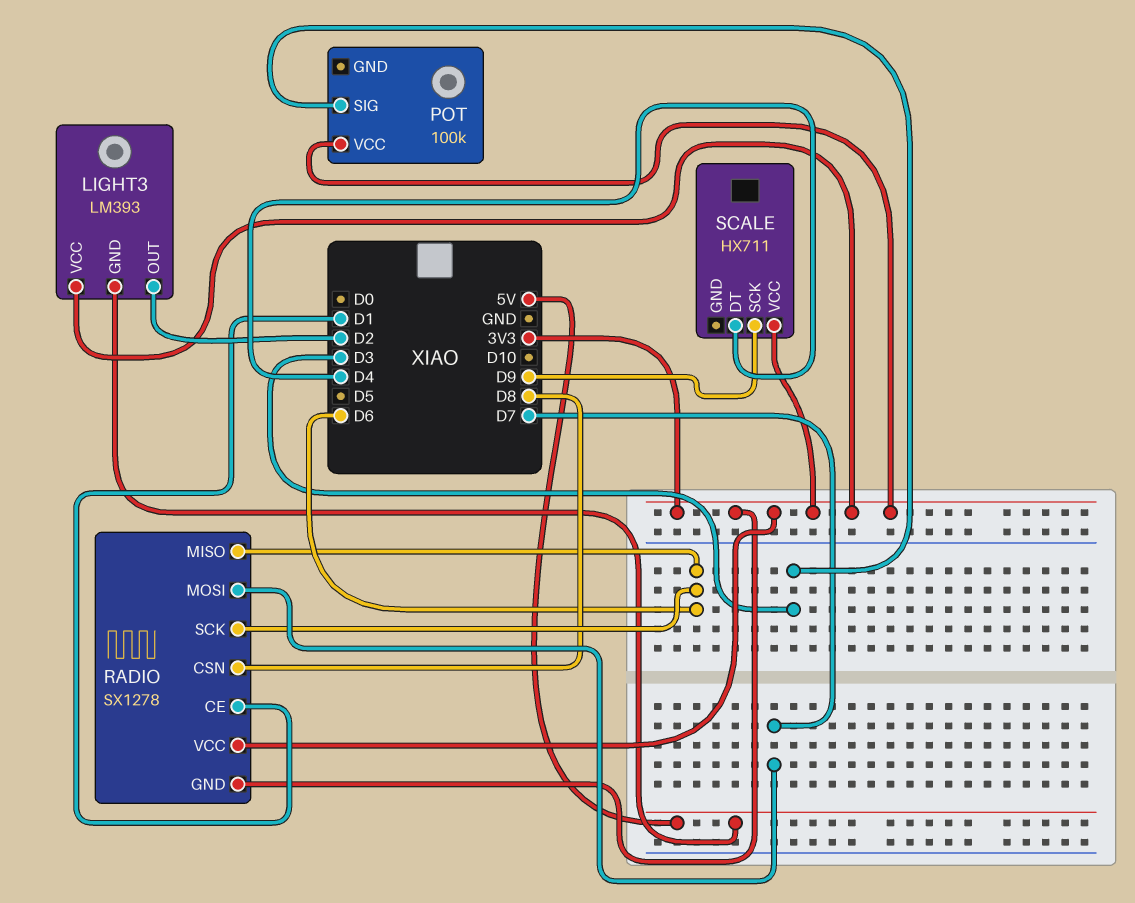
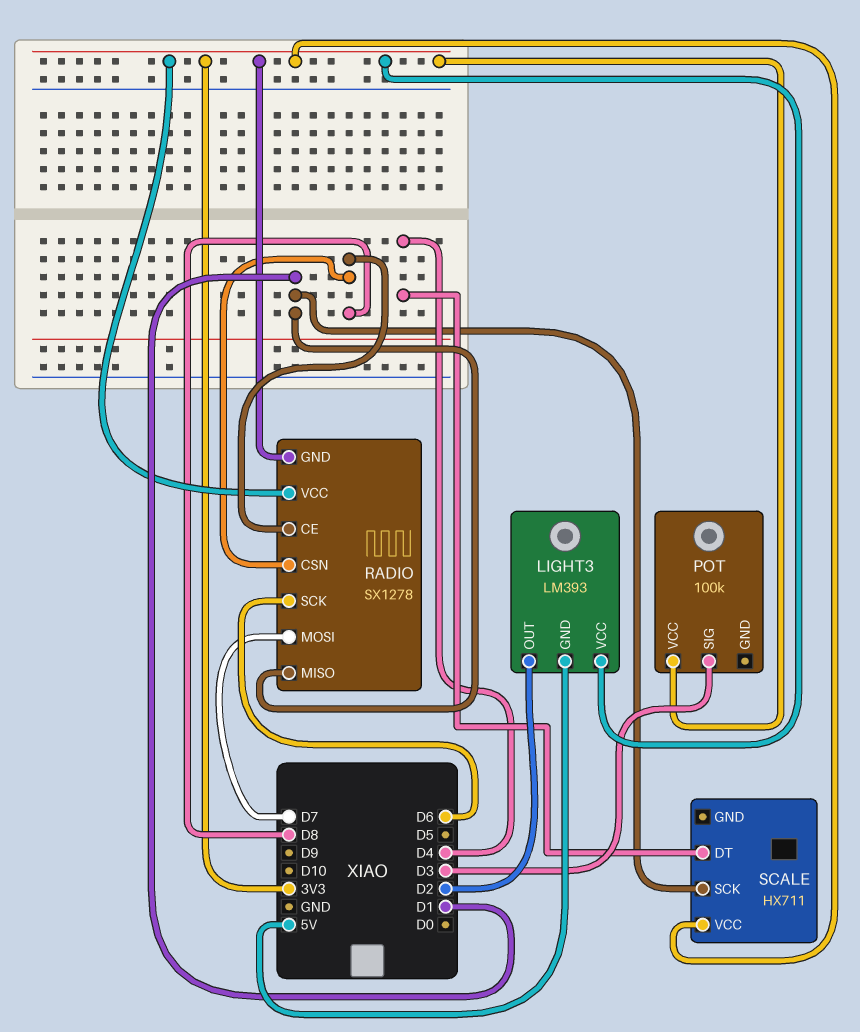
RADIO pin CE: D1 -> D8
RADIO pin MISO: D6 -> D1
SCALE pin SCK: D9 -> D1

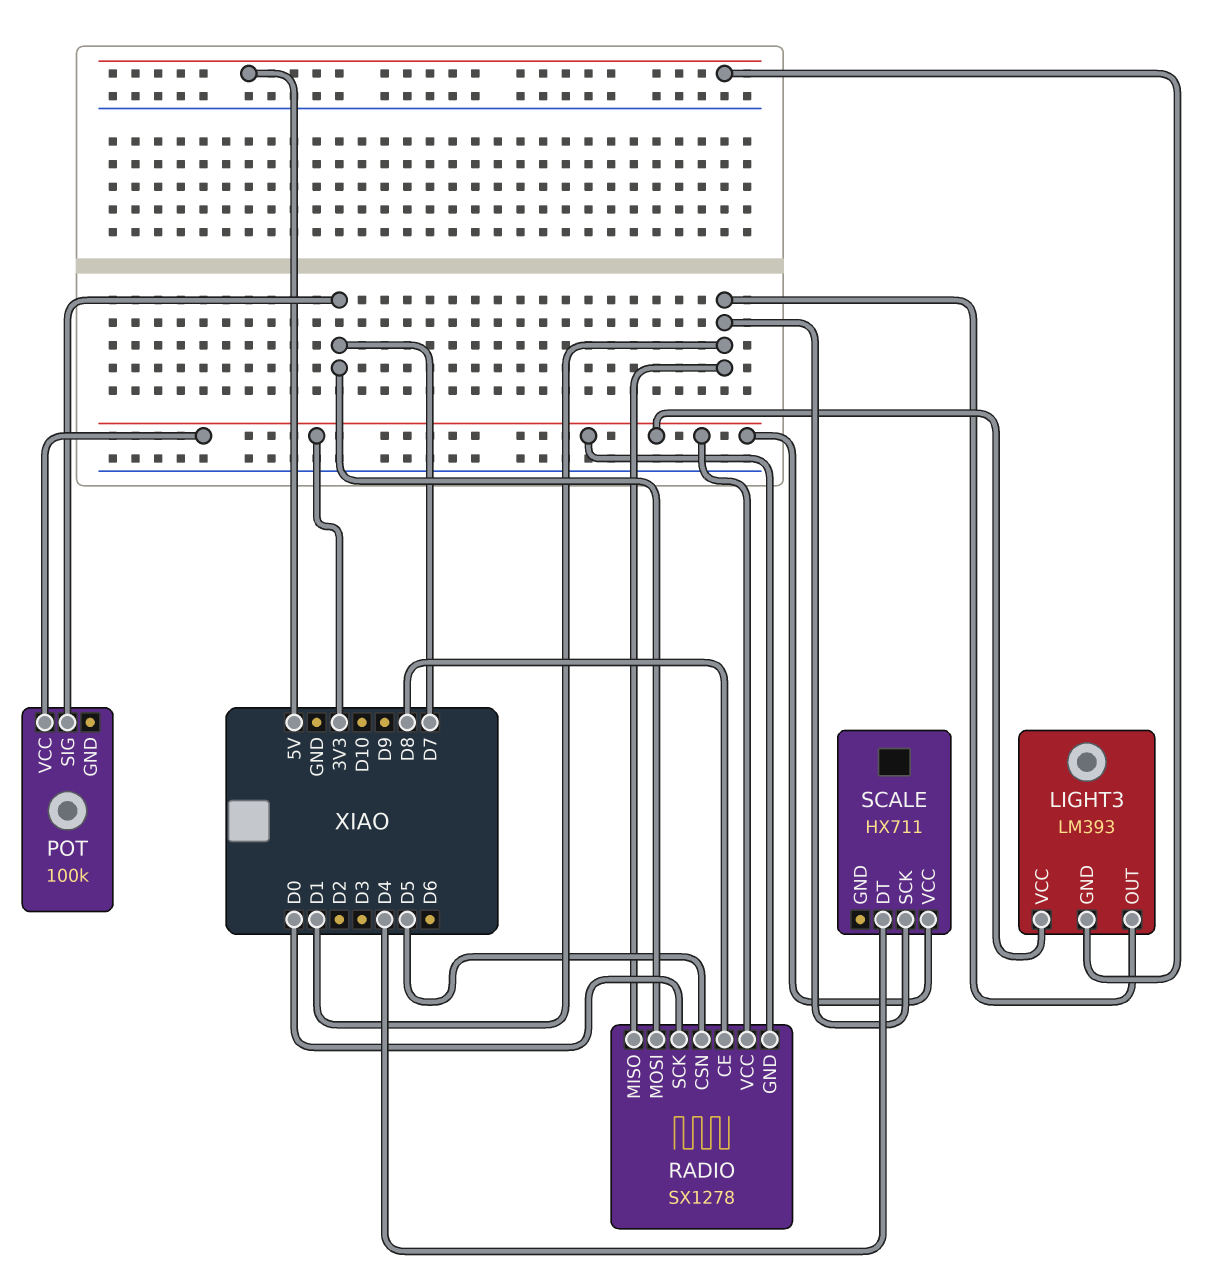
LIGHT3 pin OUT: D2 -> D1
POT pin SIG: D3 -> D7
RADIO pin CSN: D8 -> D5
RADIO pin SCK: D6 -> D0

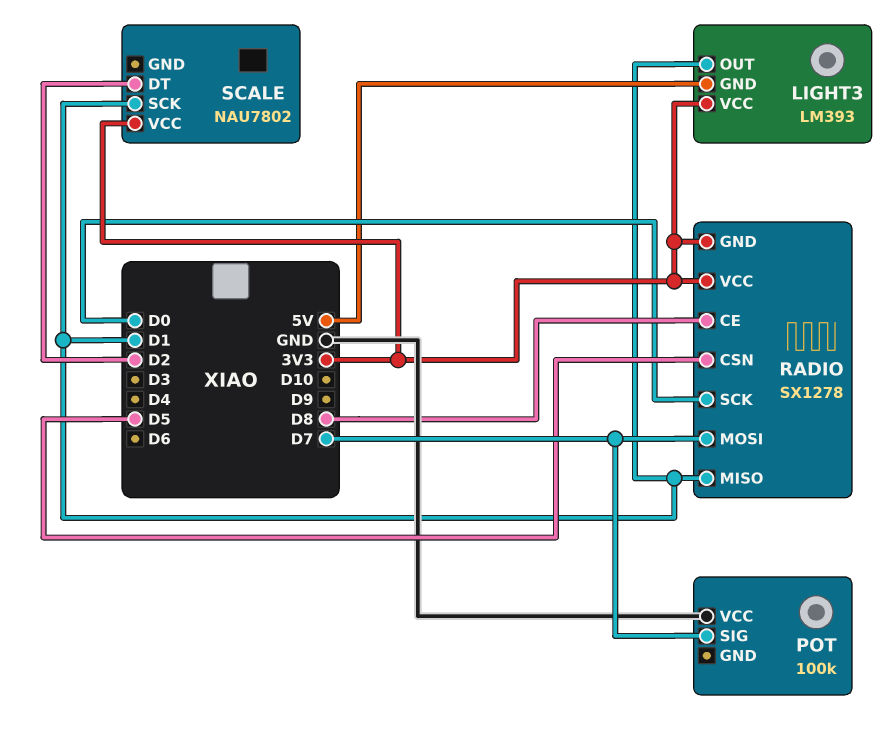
POT pin VCC: 3V3 -> GND
SCALE: HX711 -> NAU7802
SCALE pin DT: D4 -> D2

